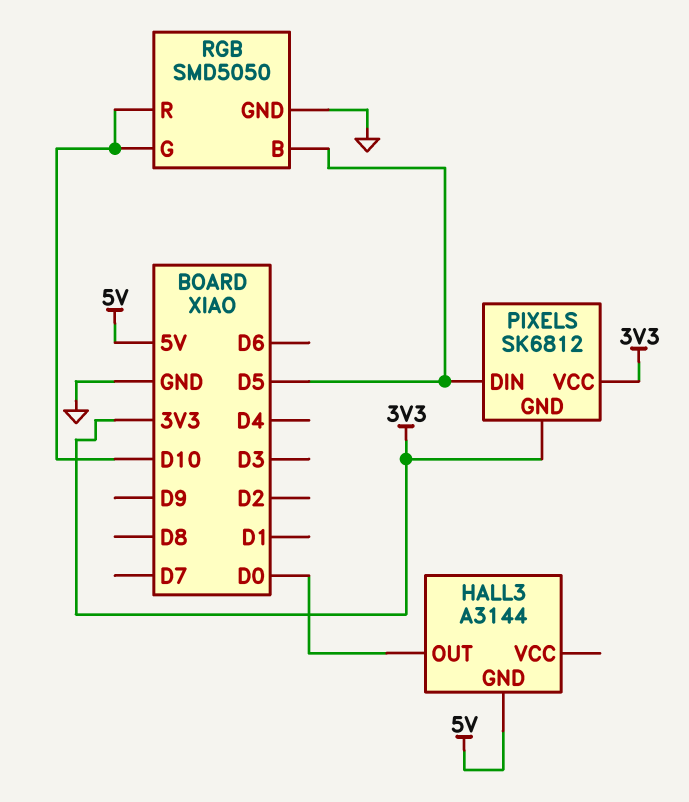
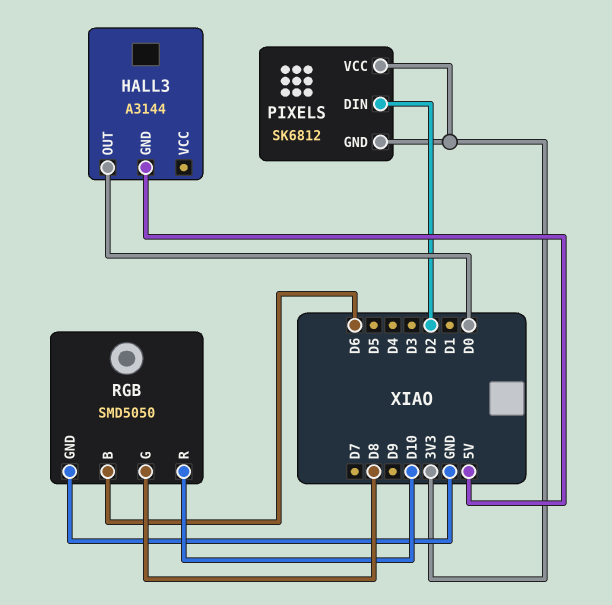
PIXELS pin DIN: D5 -> D2
RGB pin B: D5 -> D6
RGB pin G: D10 -> D8

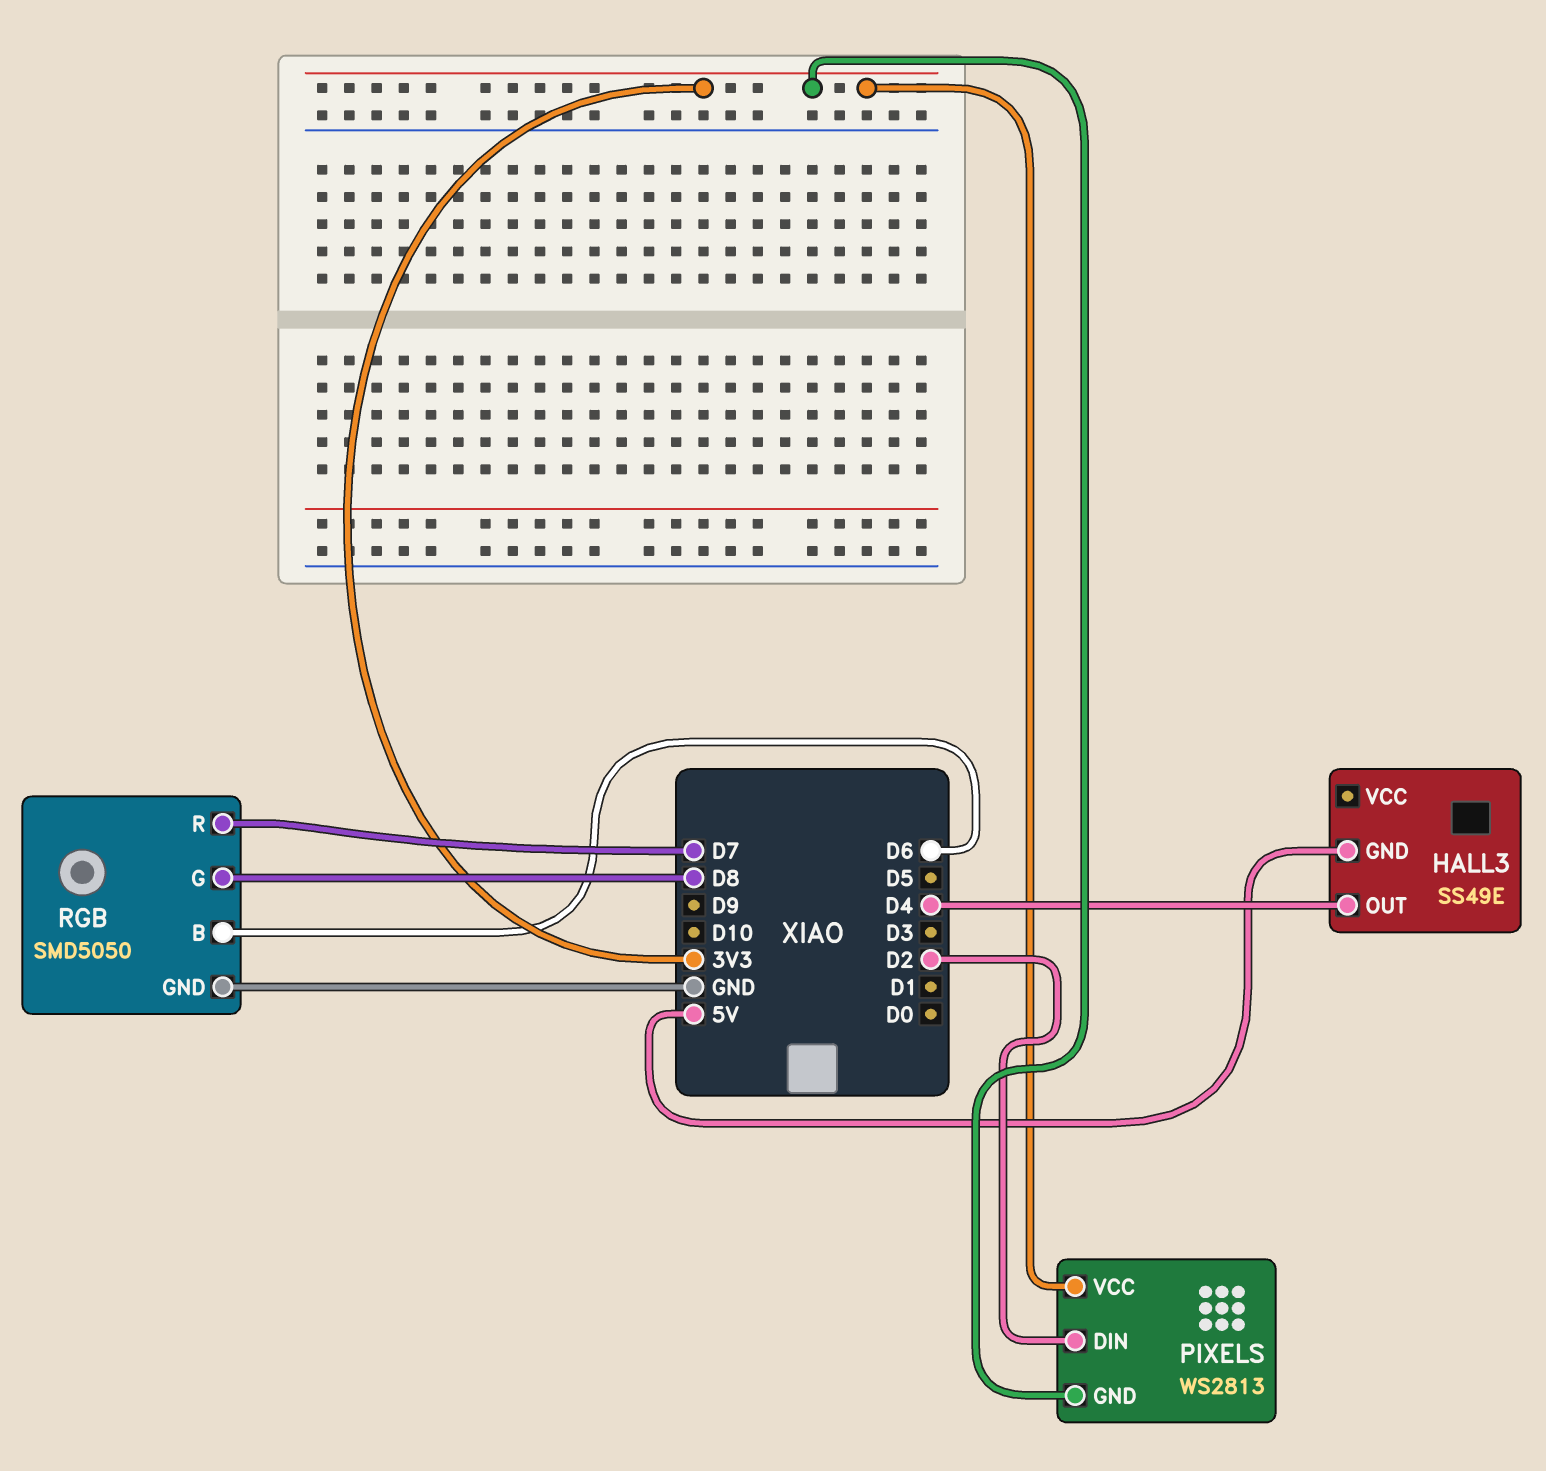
HALL3: A3144 -> SS49E
HALL3 pin OUT: D0 -> D4
PIXELS: SK6812 -> WS2813
RGB pin R: D10 -> D7

